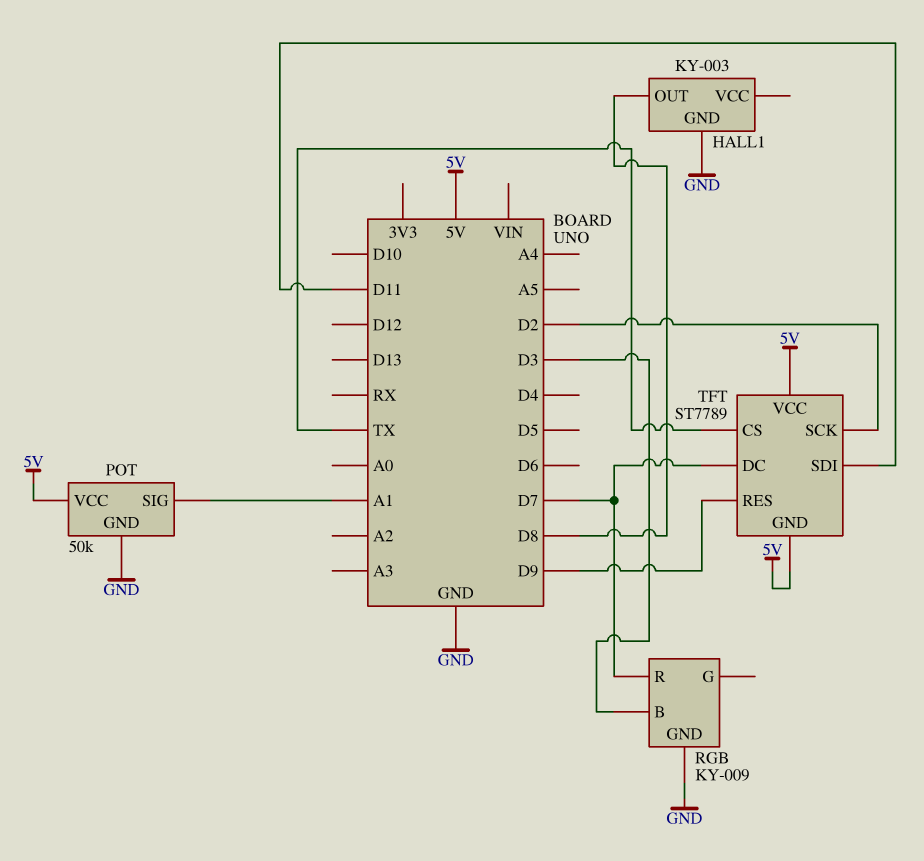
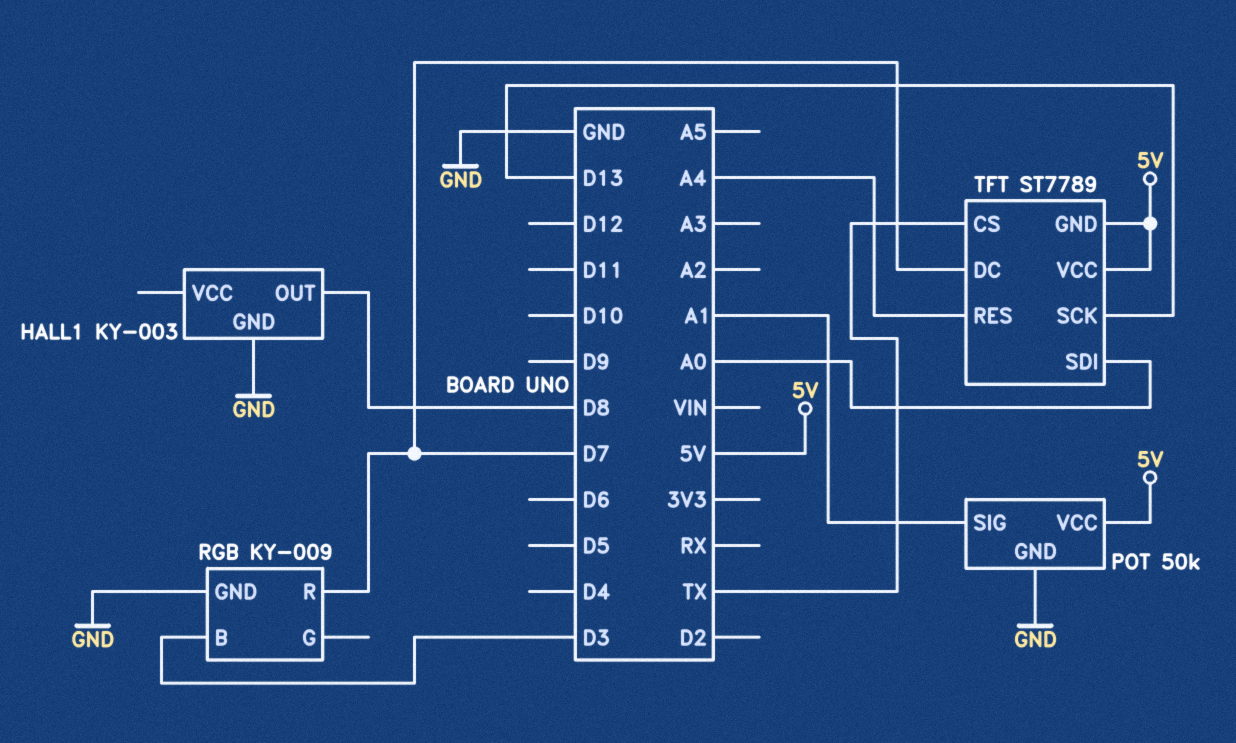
TFT pin RES: D9 -> A4
TFT pin SCK: D2 -> D13
TFT pin SDI: D11 -> A0

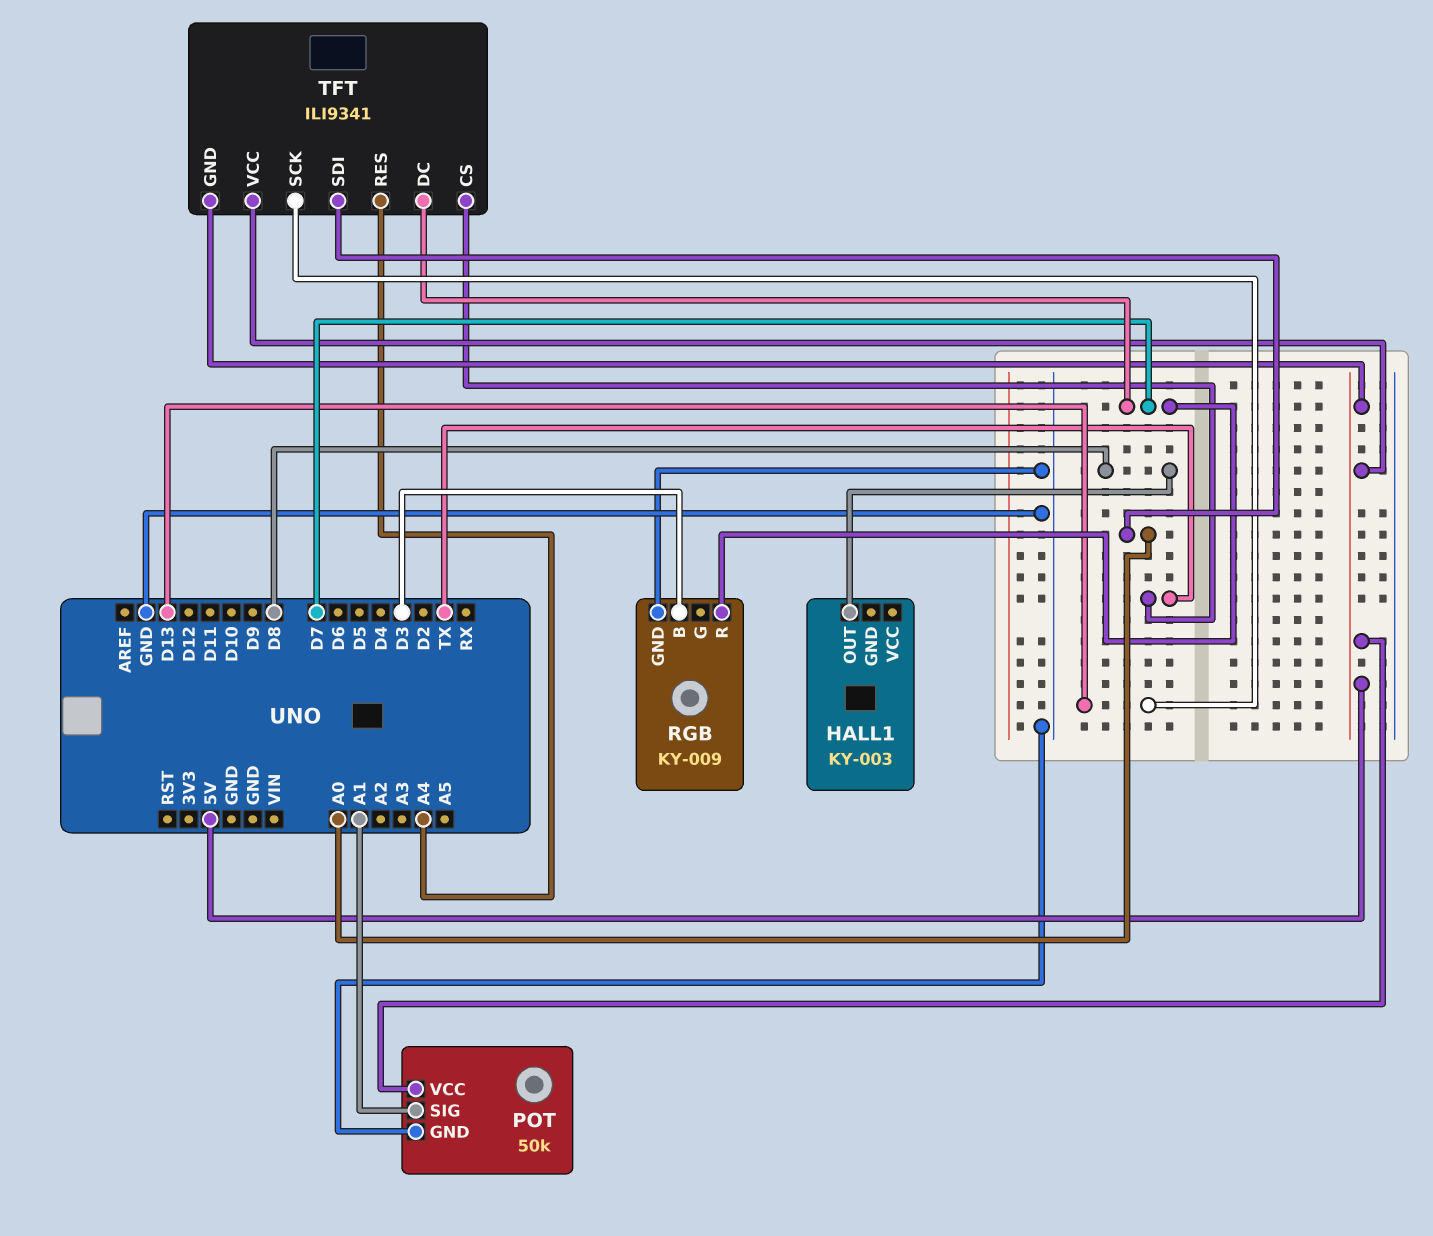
HALL1 pin GND: GND -> none
TFT: ST7789 -> ILI9341

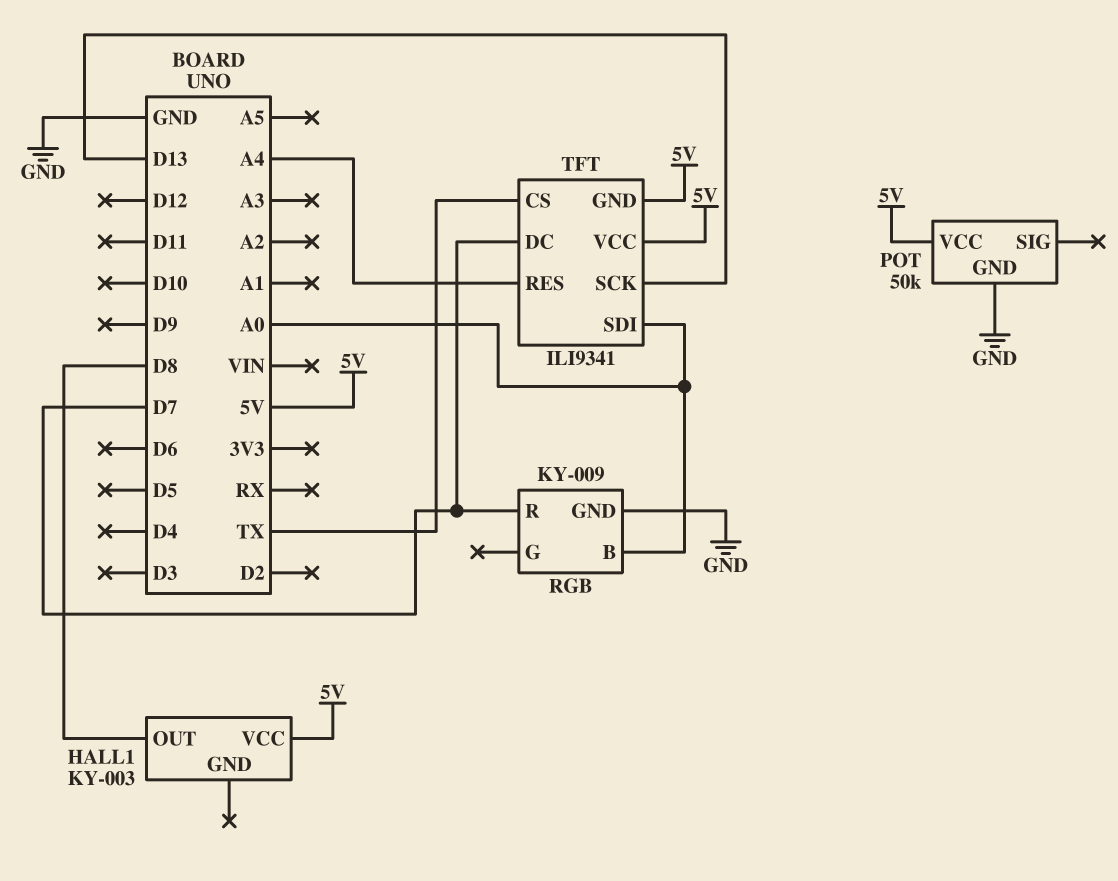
HALL1 pin VCC: none -> 5V
POT pin SIG: A1 -> none
RGB pin B: D3 -> A0

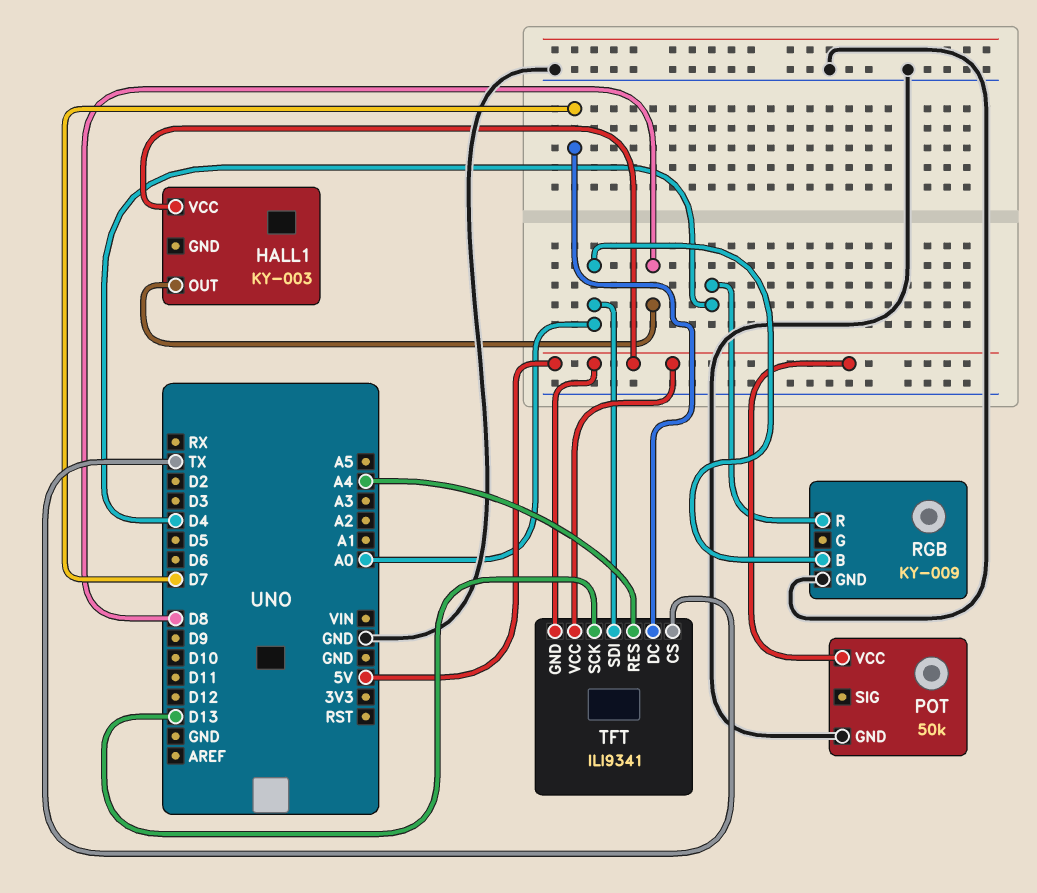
RGB pin R: D7 -> D4

